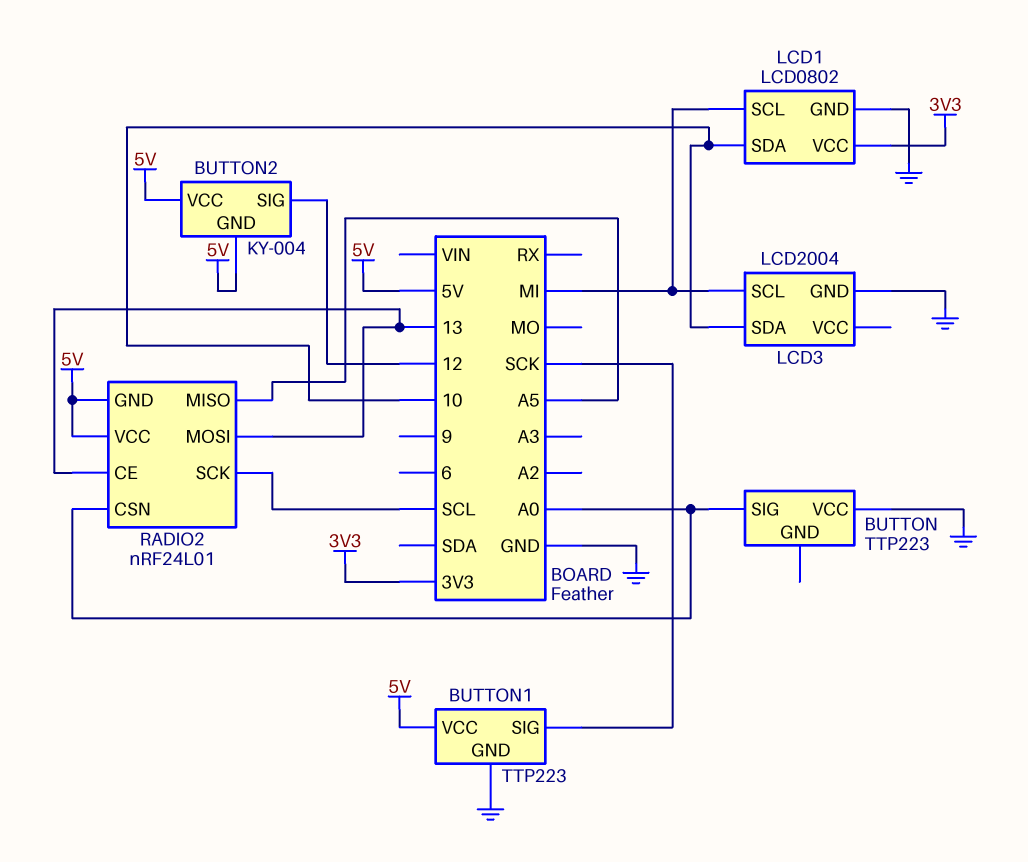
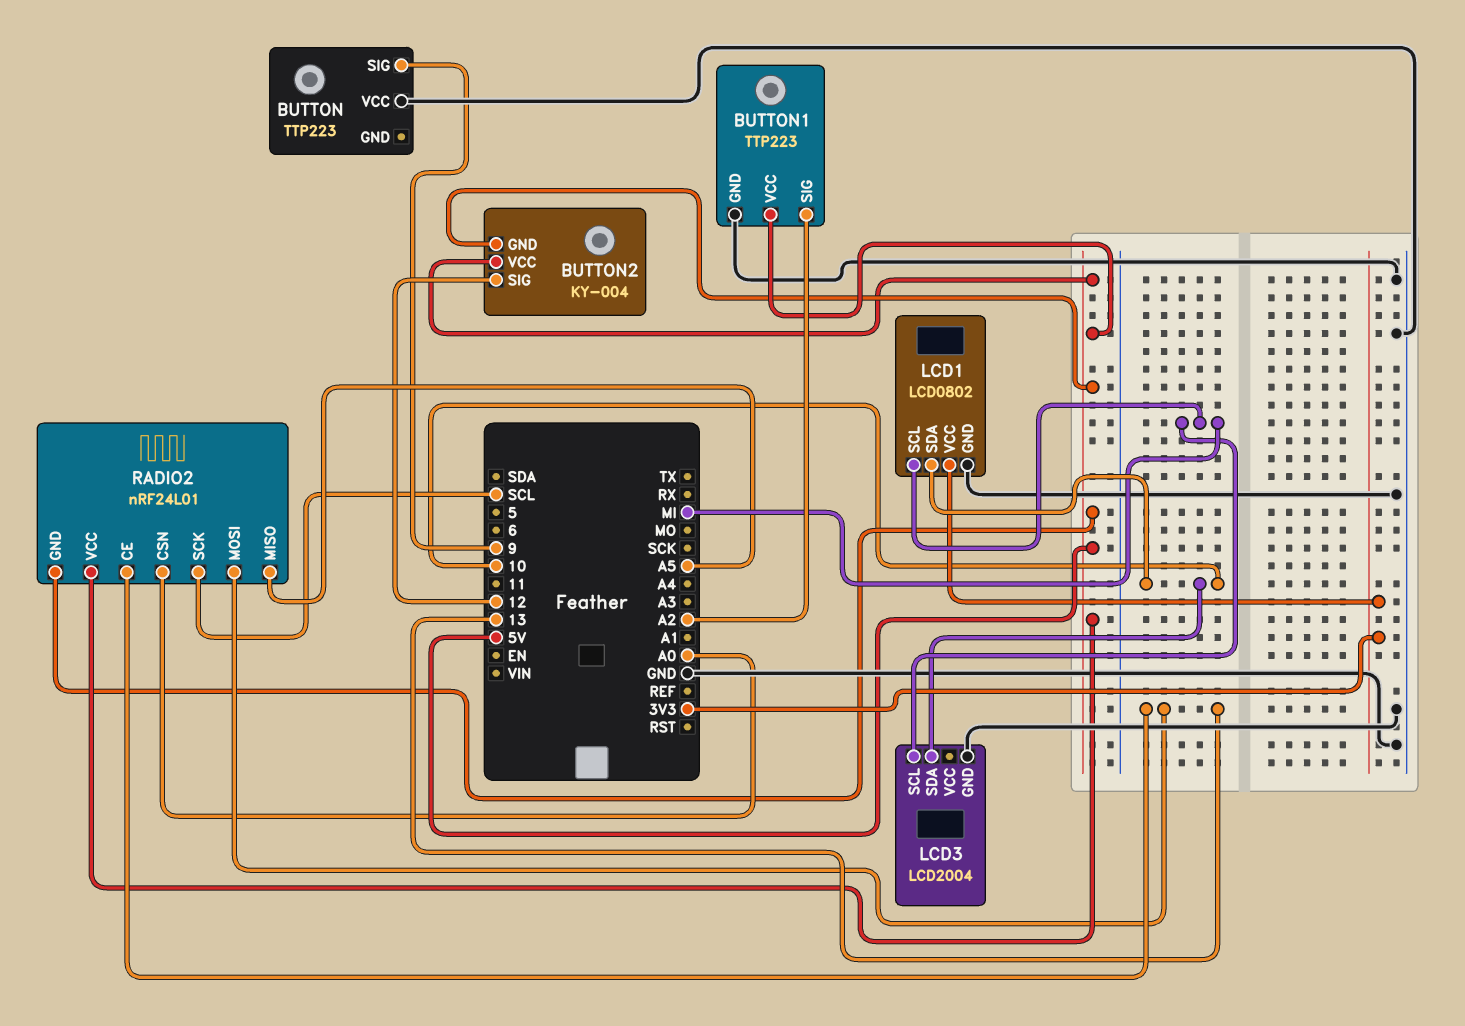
BUTTON pin SIG: A0 -> 9
BUTTON1 pin SIG: SCK -> A2

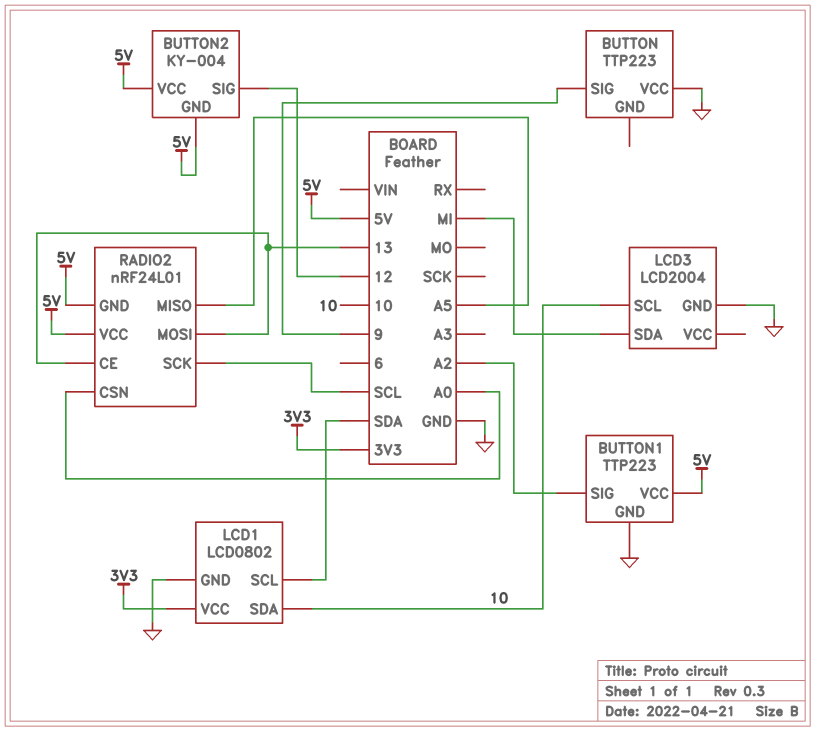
LCD1 pin SCL: MI -> SDA
LCD3 pin SCL: MI -> 10
LCD3 pin SDA: 10 -> MI

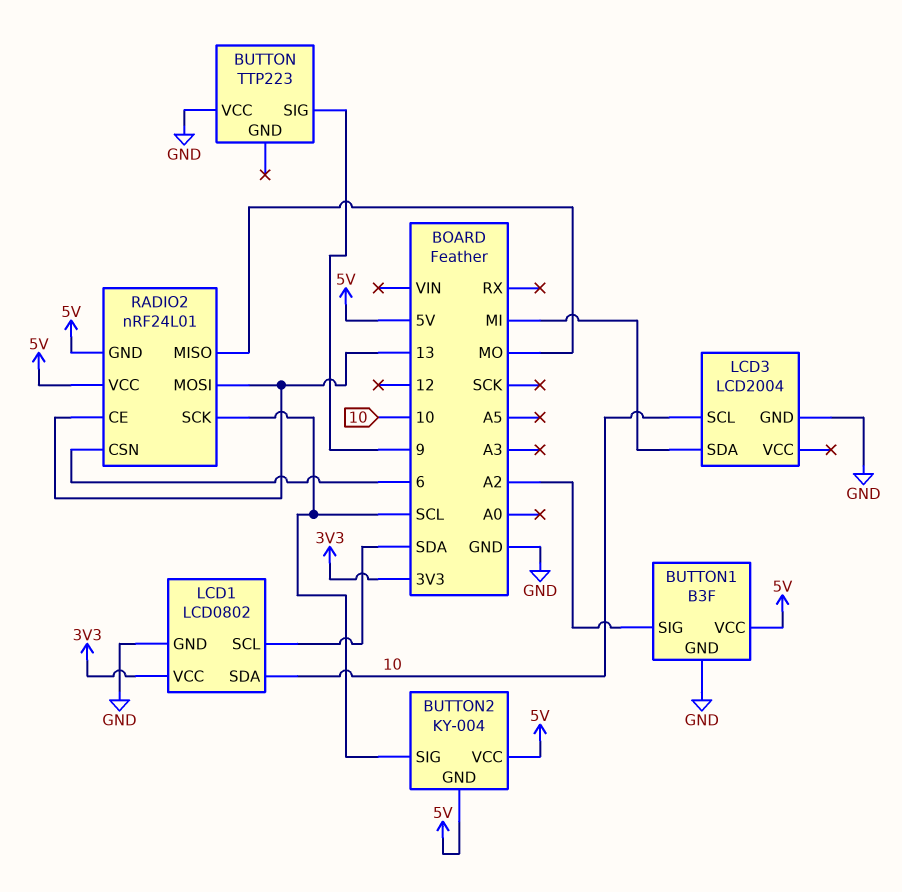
BUTTON1: TTP223 -> B3F
BUTTON2 pin SIG: 12 -> SCL
RADIO2 pin CSN: A0 -> 6
RADIO2 pin MISO: A5 -> MO

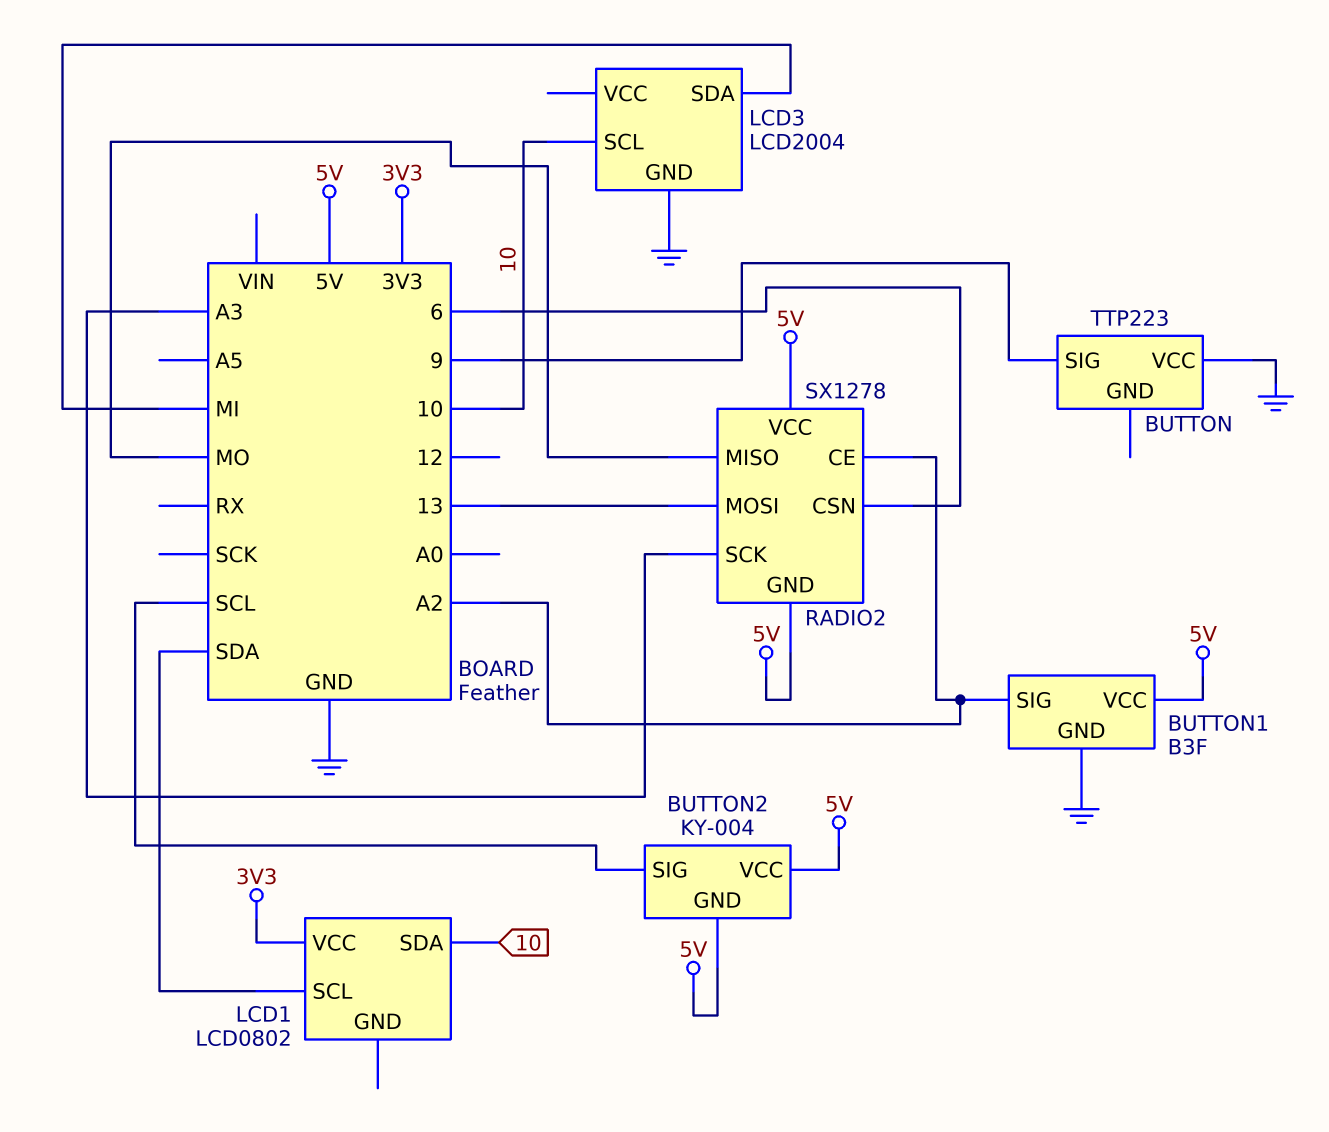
LCD1 pin GND: GND -> none
RADIO2: nRF24L01 -> SX1278
RADIO2 pin CE: 13 -> A2
RADIO2 pin SCK: SCL -> A3

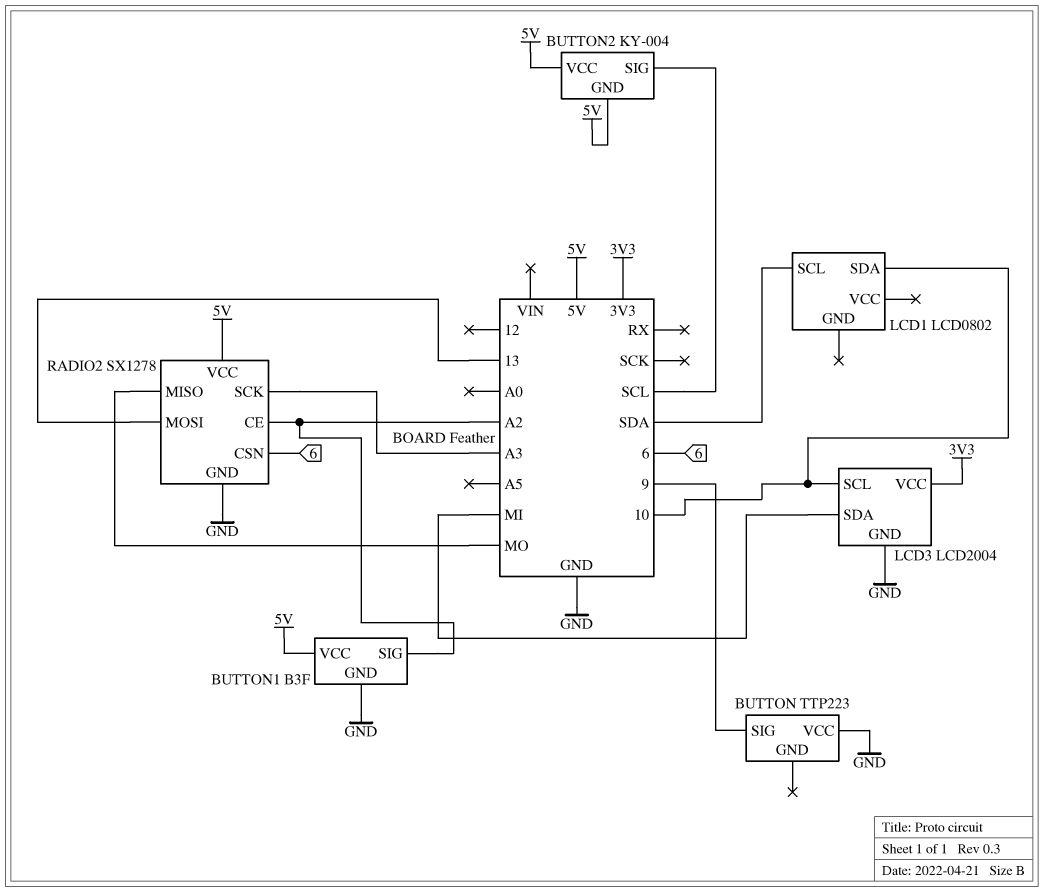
LCD1 pin VCC: 3V3 -> none
LCD3 pin VCC: none -> 3V3
RADIO2 pin GND: 5V -> GND

